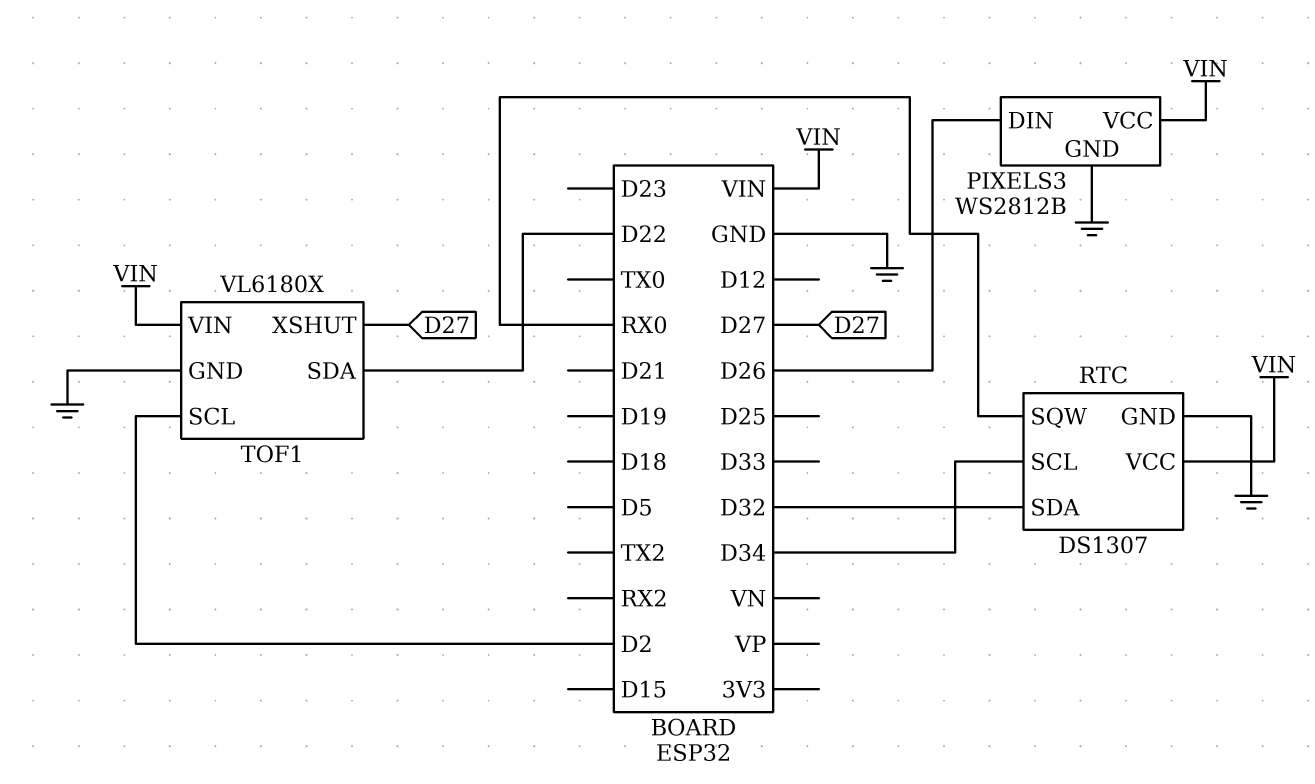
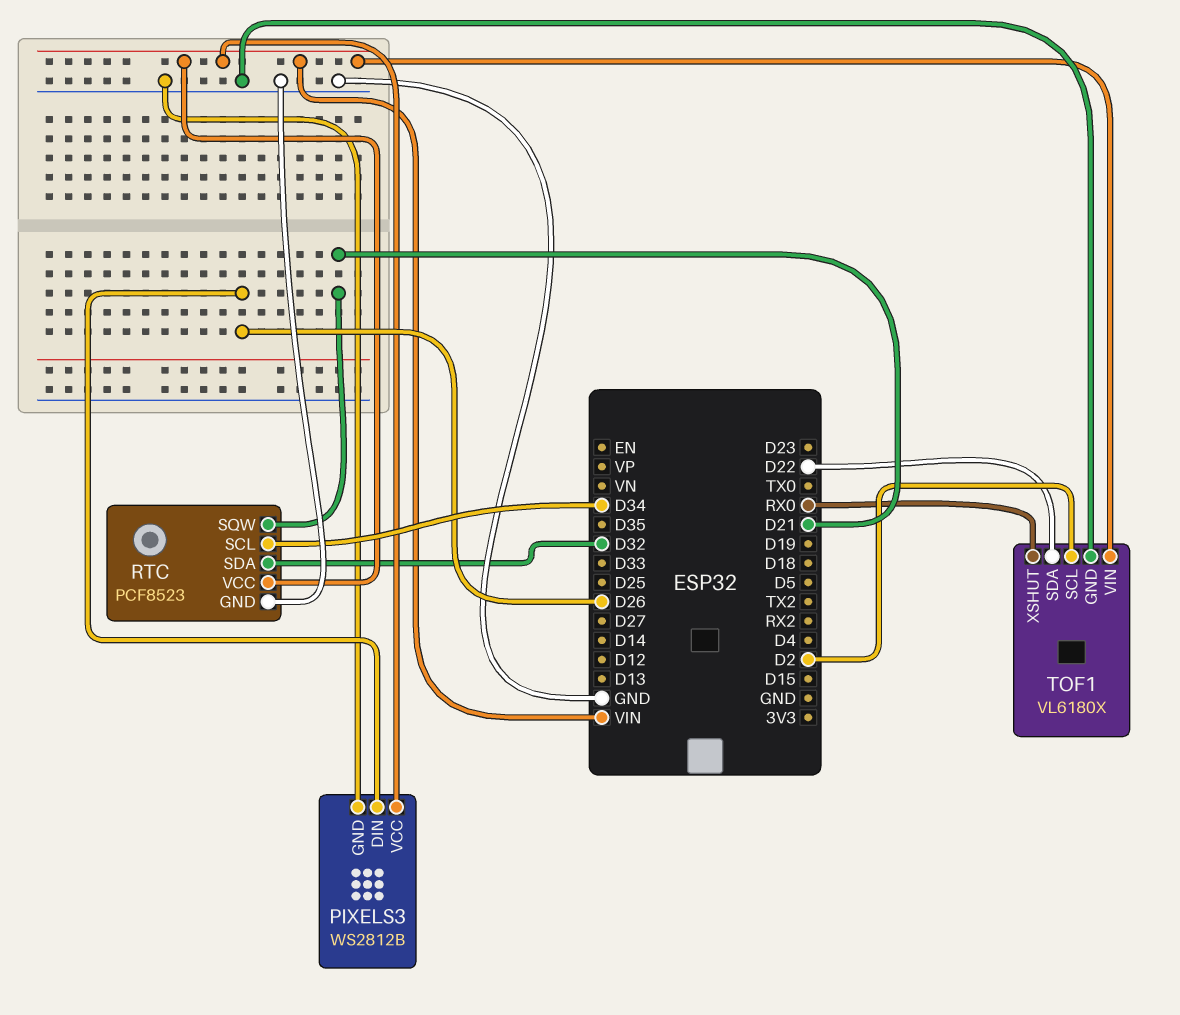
RTC: DS1307 -> PCF8523
RTC pin SQW: RX0 -> D21
TOF1 pin XSHUT: D27 -> RX0

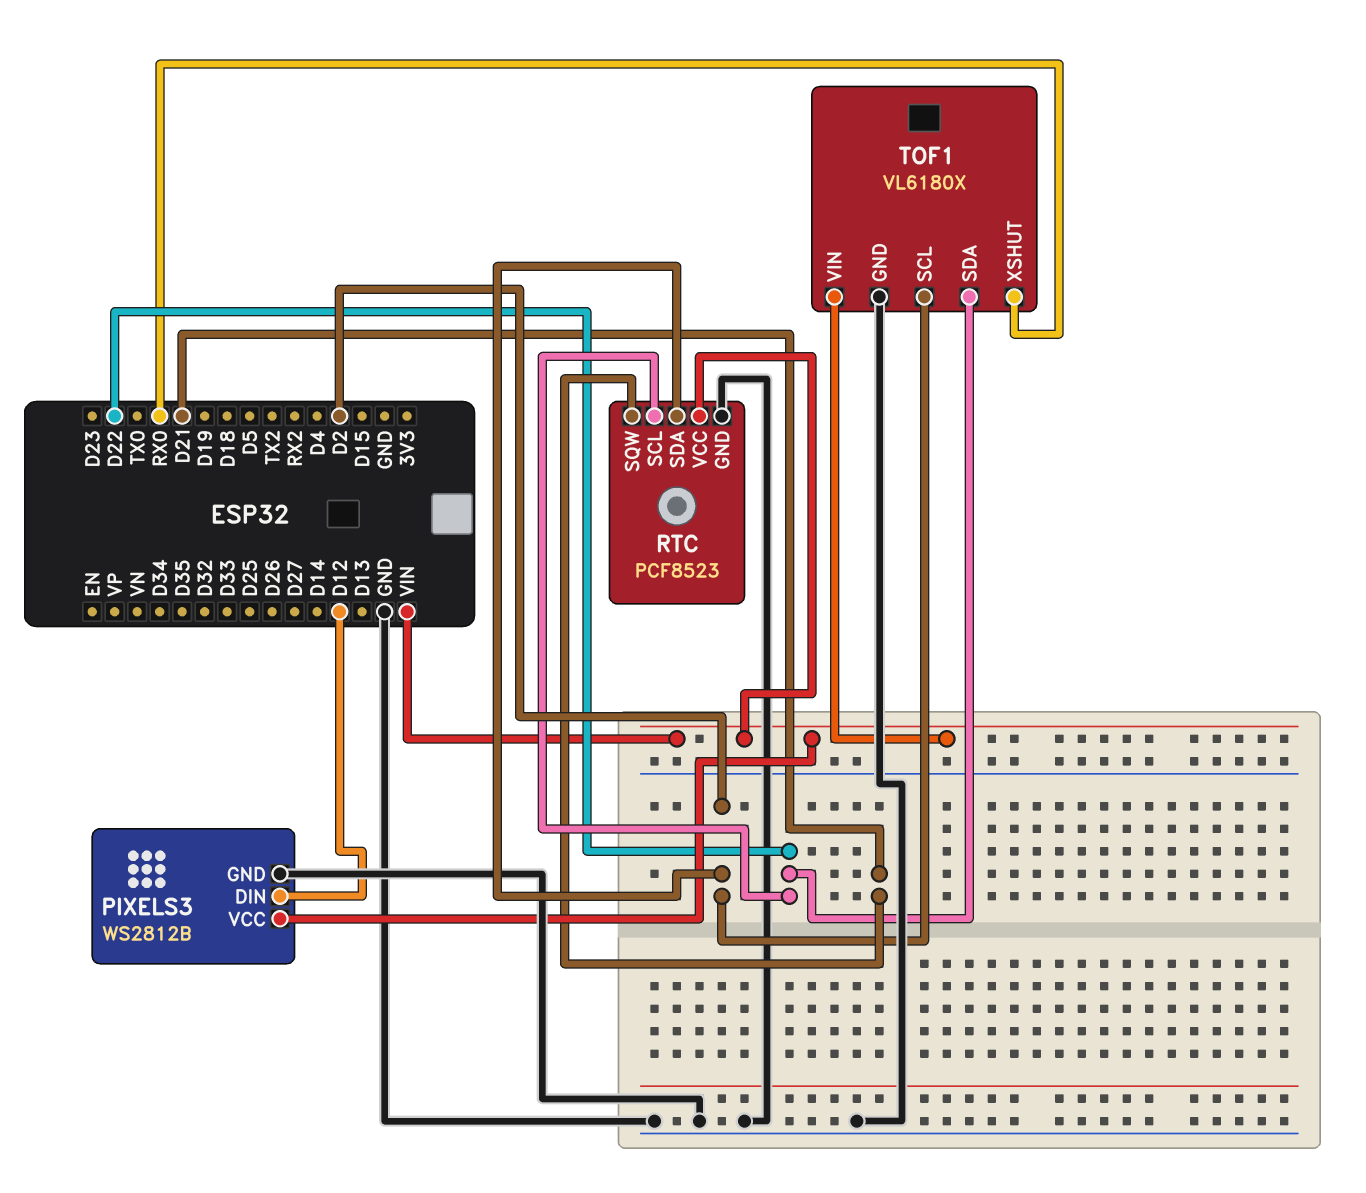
PIXELS3 pin DIN: D26 -> D12
RTC pin SCL: D34 -> D22
RTC pin SDA: D32 -> D2

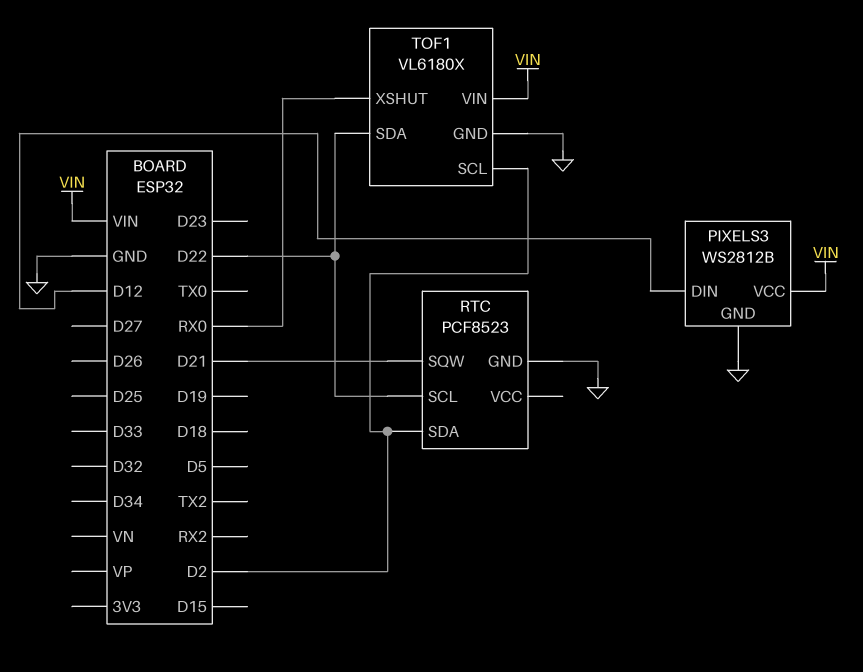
RTC pin VCC: VIN -> none

